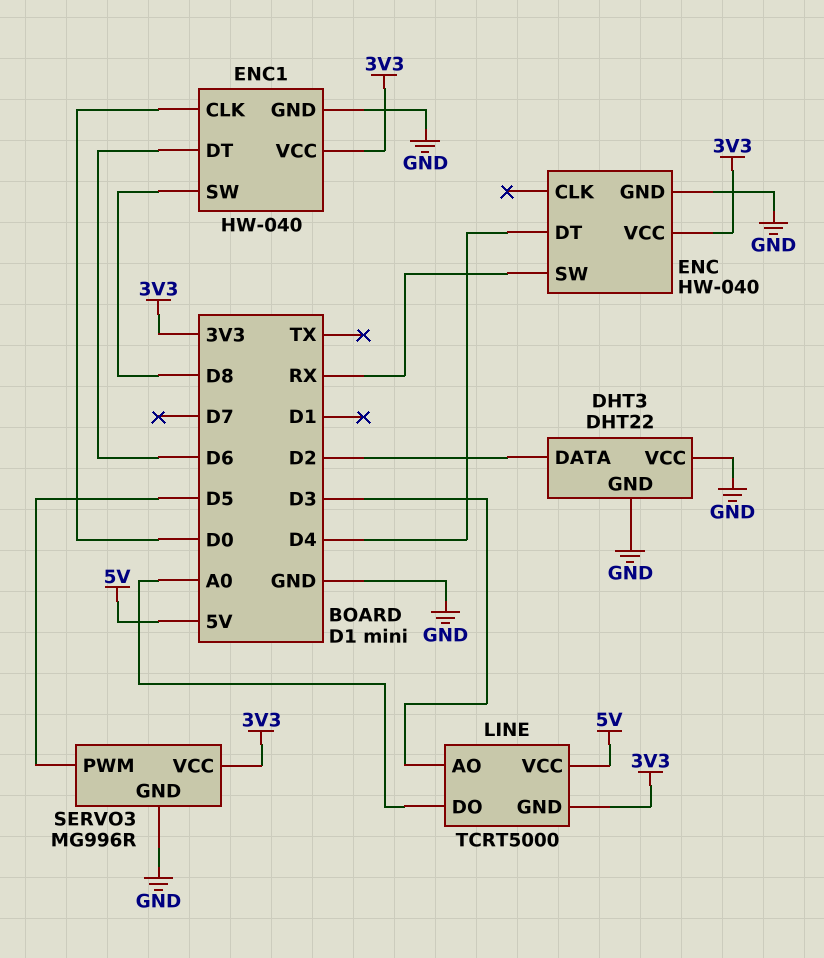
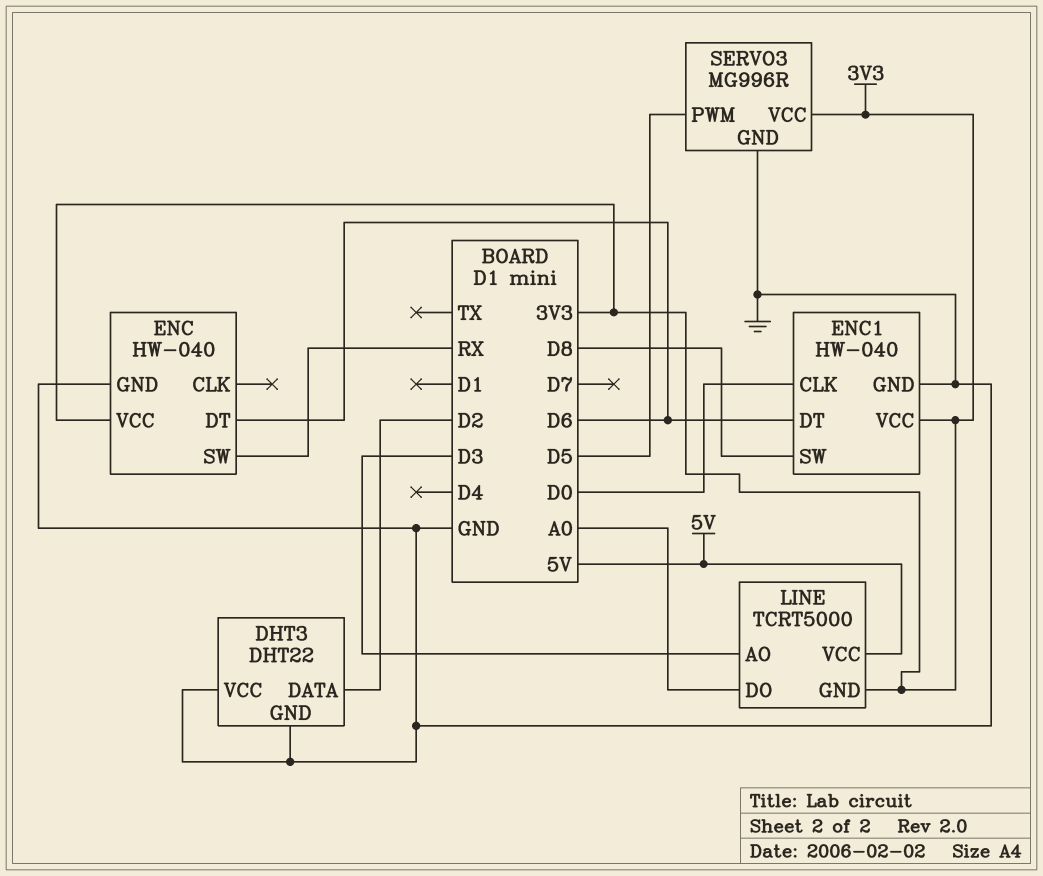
ENC pin DT: D4 -> D6

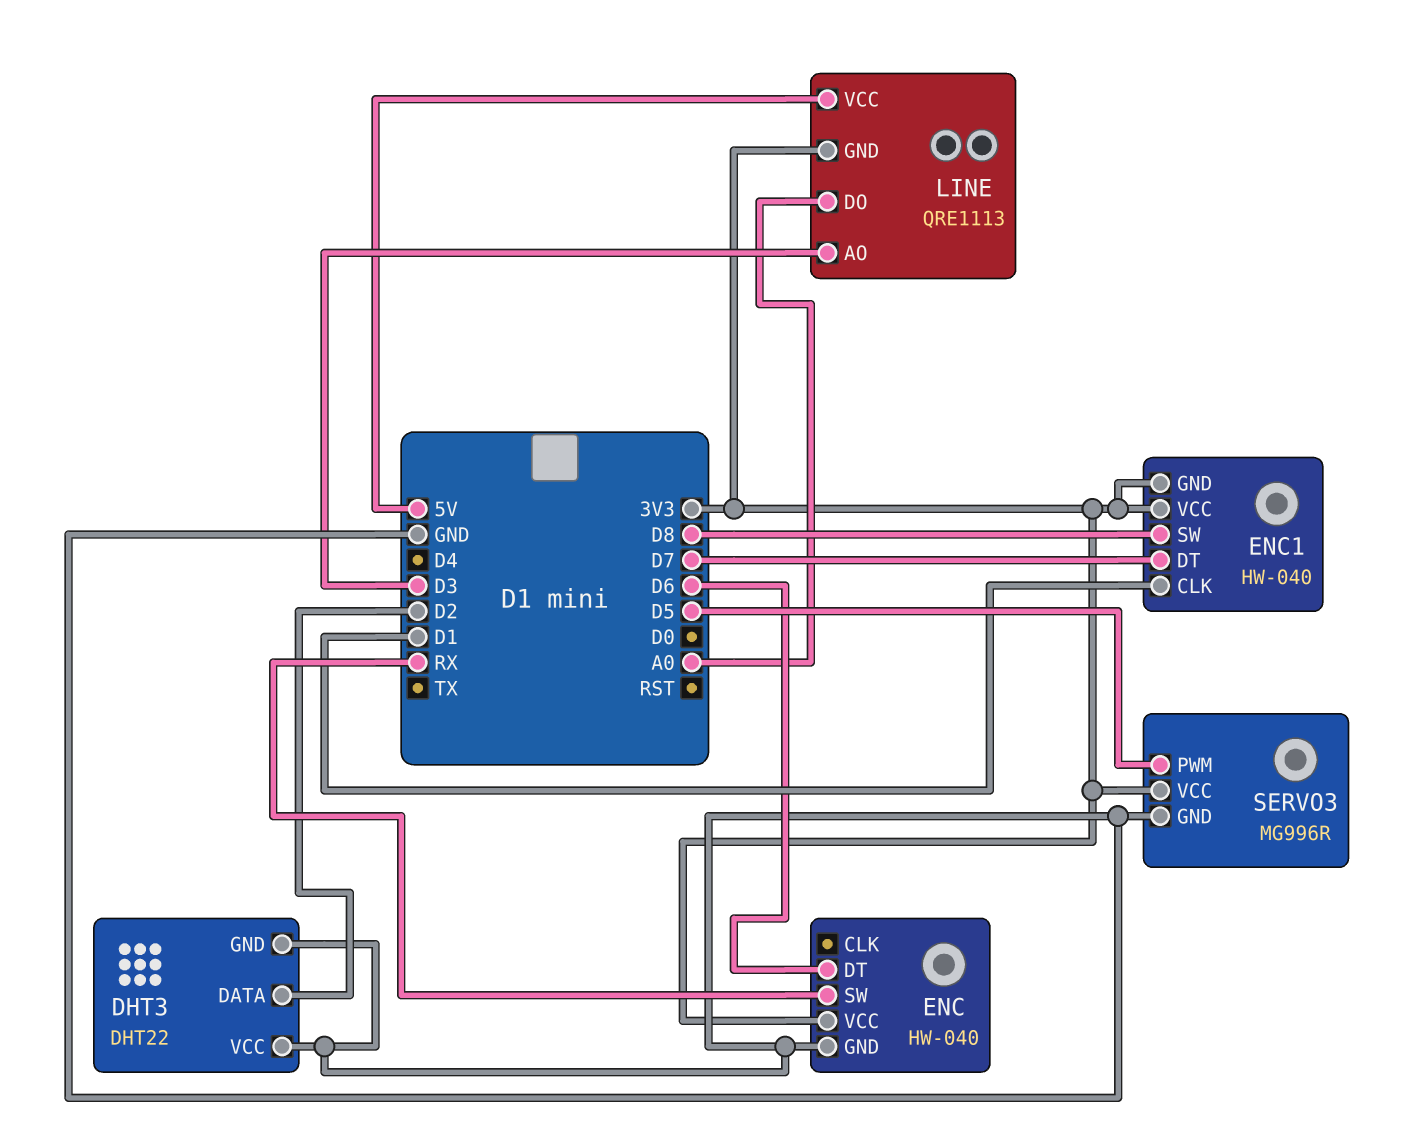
ENC1 pin CLK: D0 -> D1
ENC1 pin DT: D6 -> D7
ENC1 pin GND: GND -> 3V3
LINE: TCRT5000 -> QRE1113

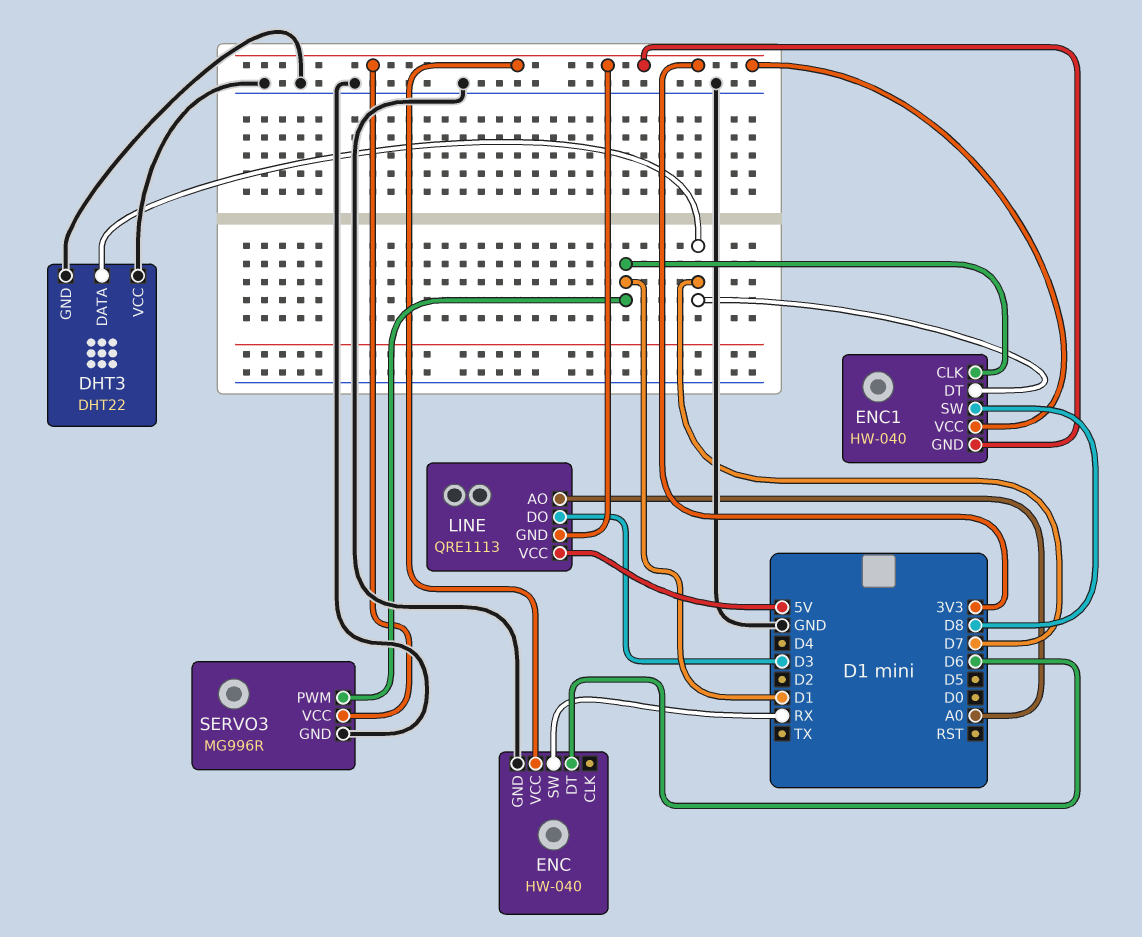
DHT3 pin DATA: D2 -> D7
LINE pin AO: D3 -> A0
LINE pin DO: A0 -> D3
SERVO3 pin PWM: D5 -> D1

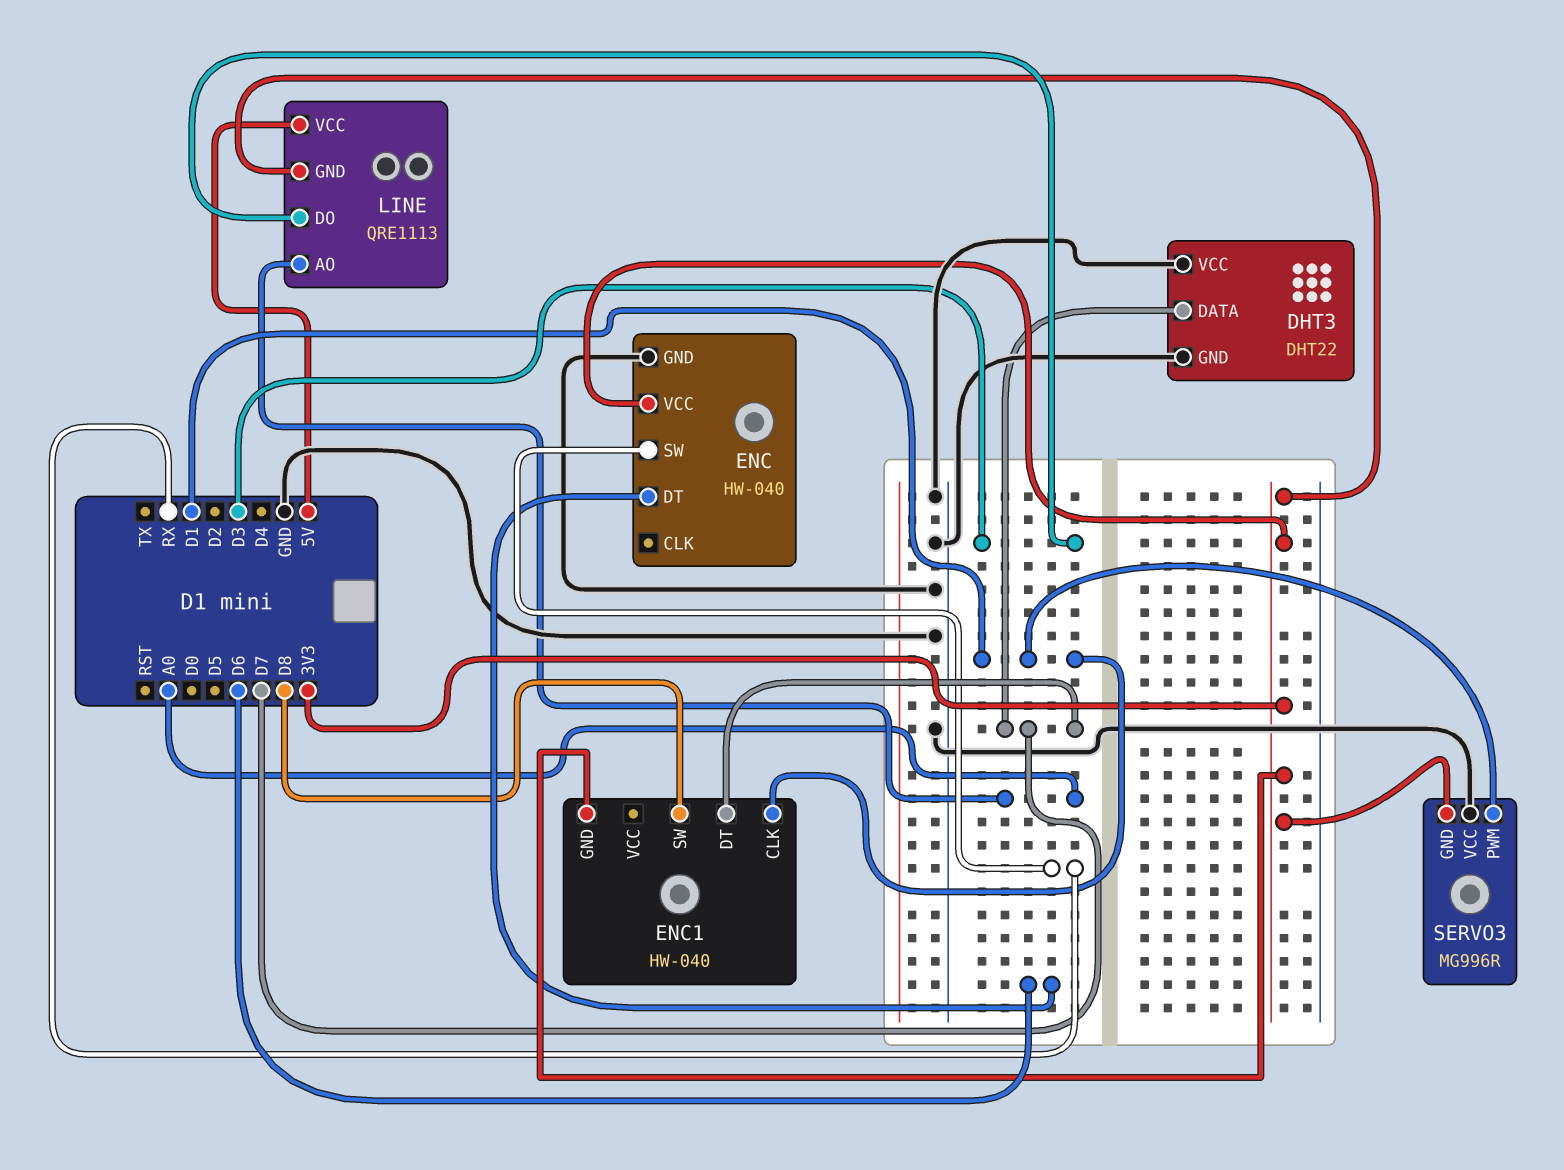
ENC1 pin VCC: 3V3 -> none
SERVO3 pin GND: GND -> 3V3
SERVO3 pin VCC: 3V3 -> GND

